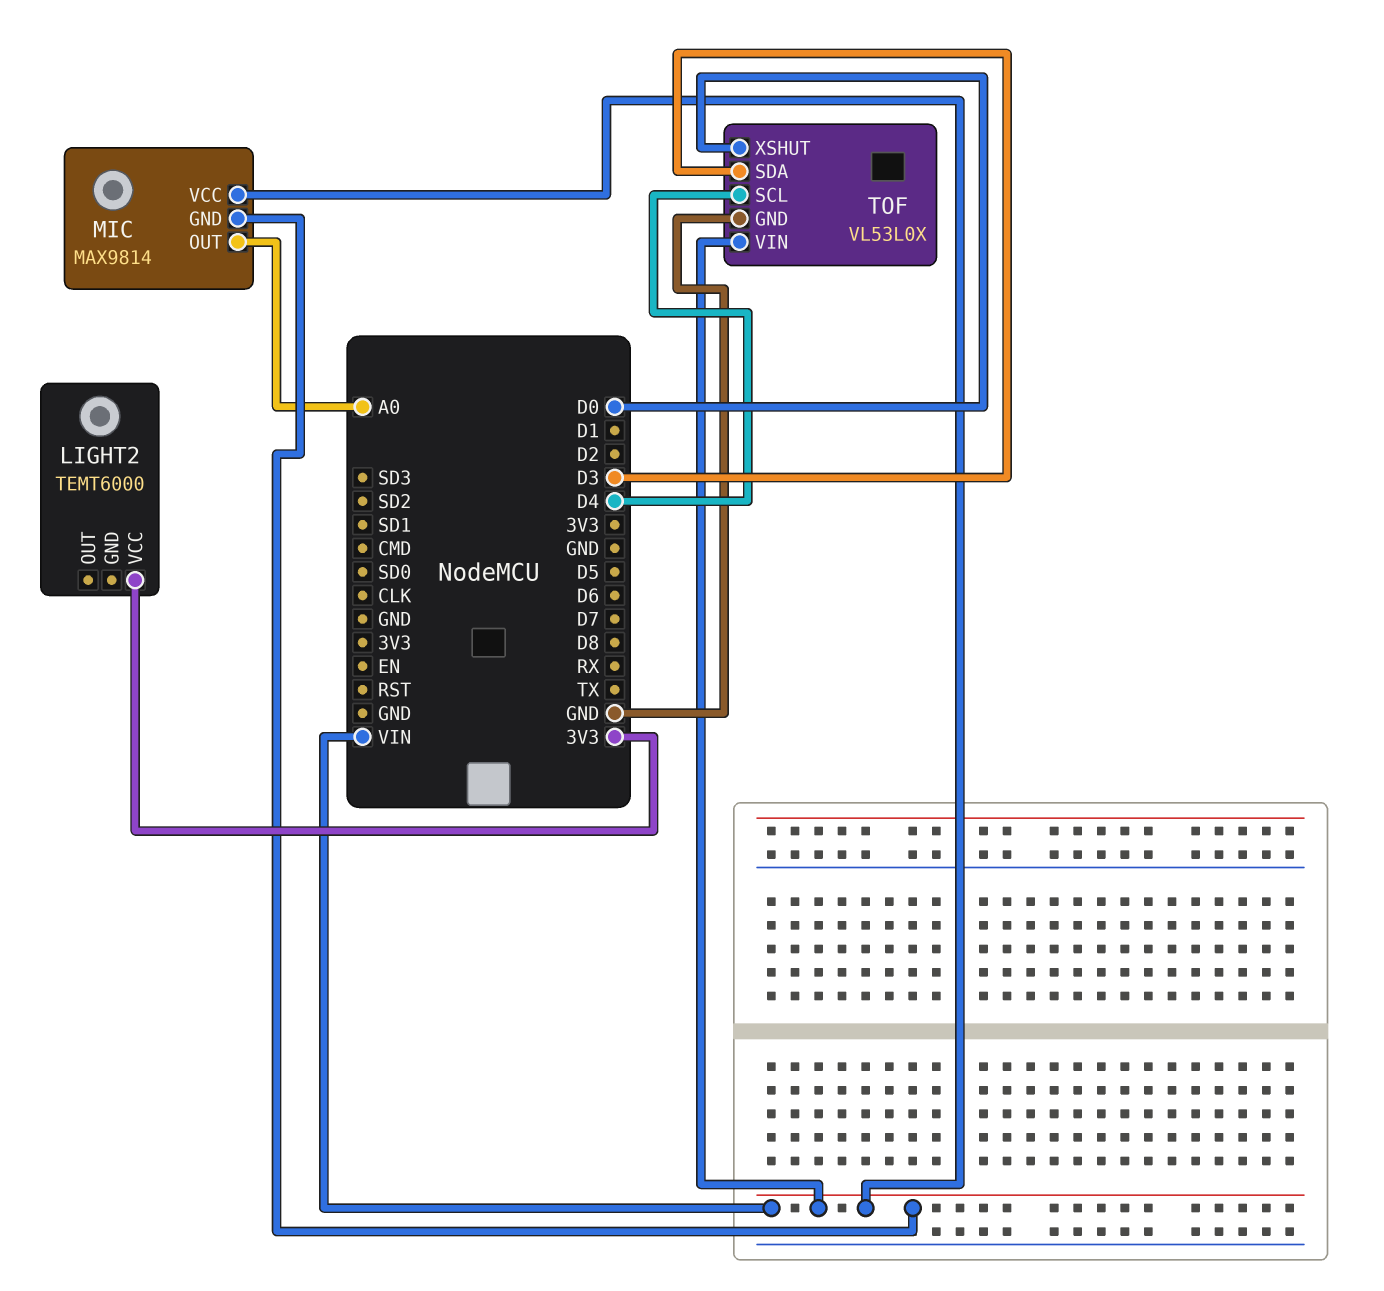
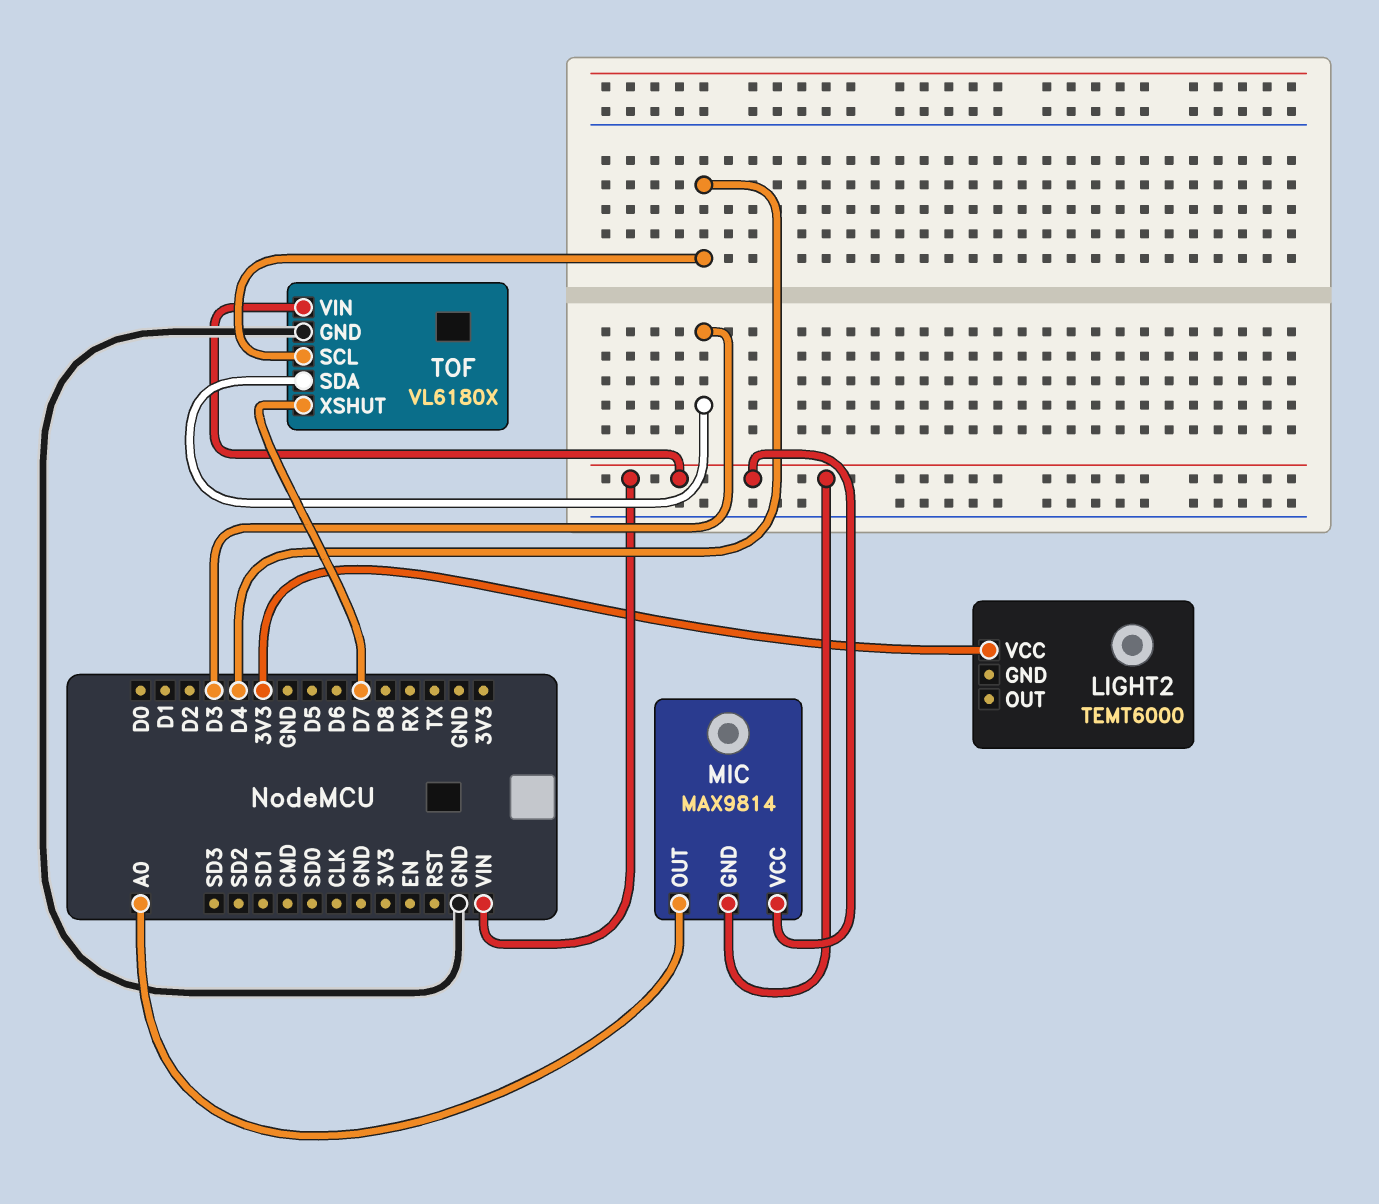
TOF: VL53L0X -> VL6180X
TOF pin XSHUT: D0 -> D7

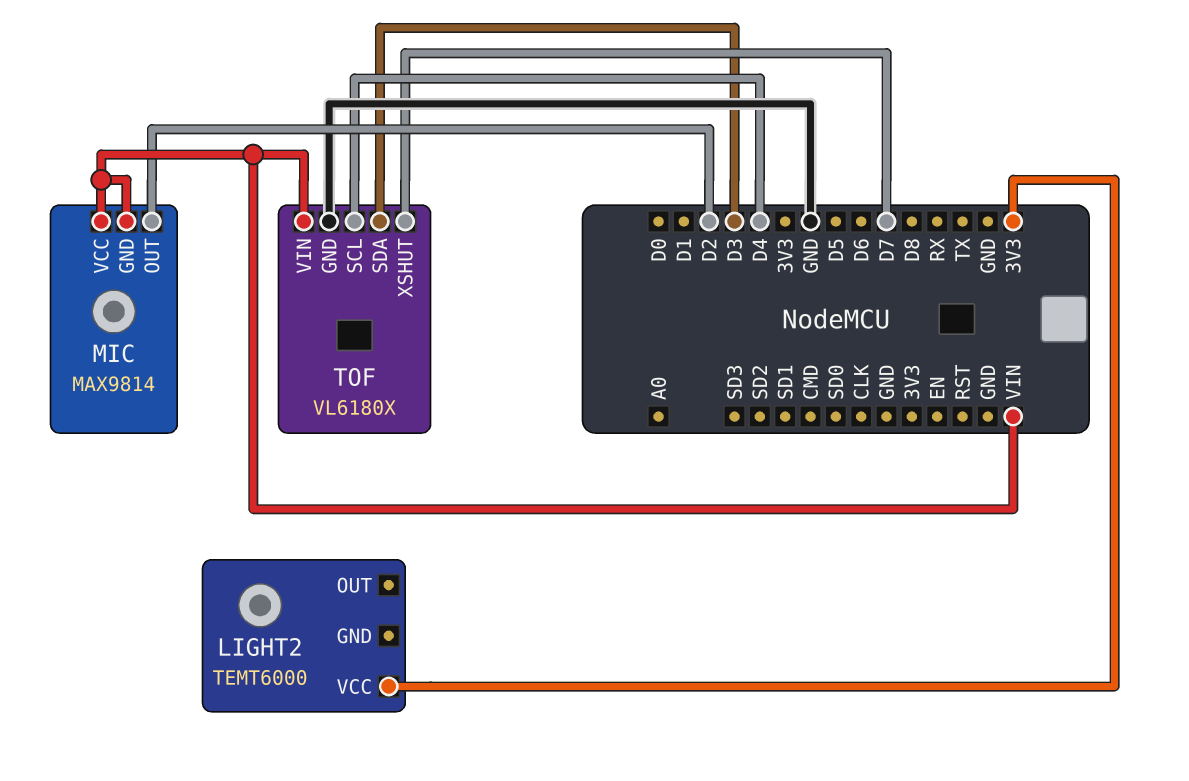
MIC pin OUT: A0 -> D2

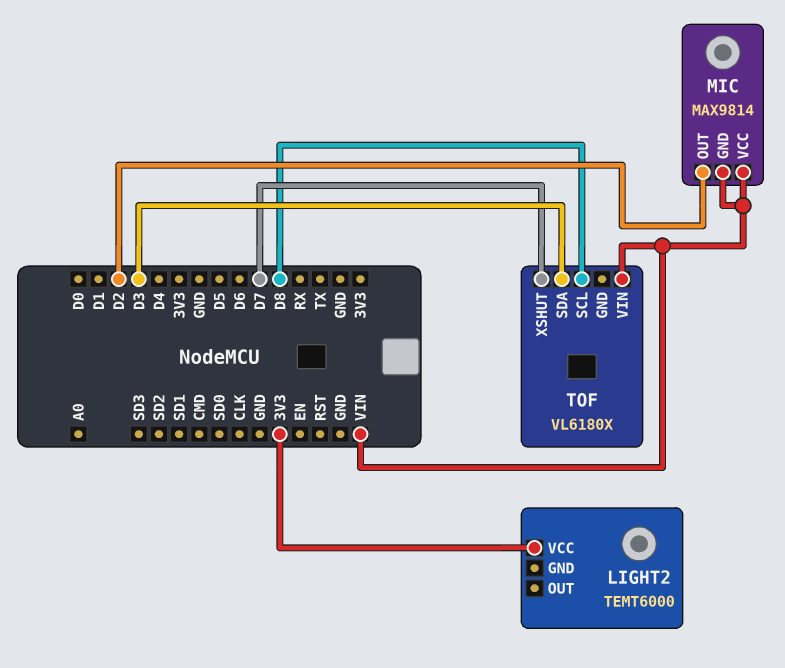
TOF pin GND: GND -> none
TOF pin SCL: D4 -> D8

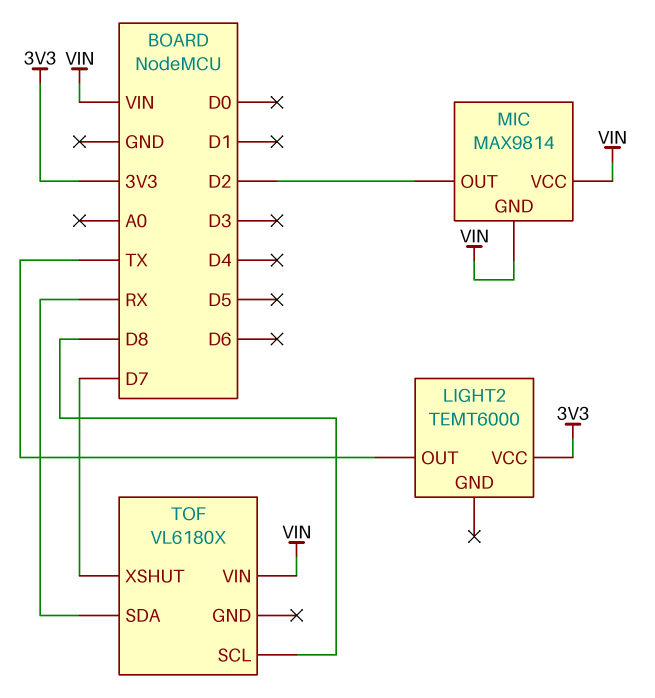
LIGHT2 pin OUT: none -> TX
TOF pin SDA: D3 -> RX

